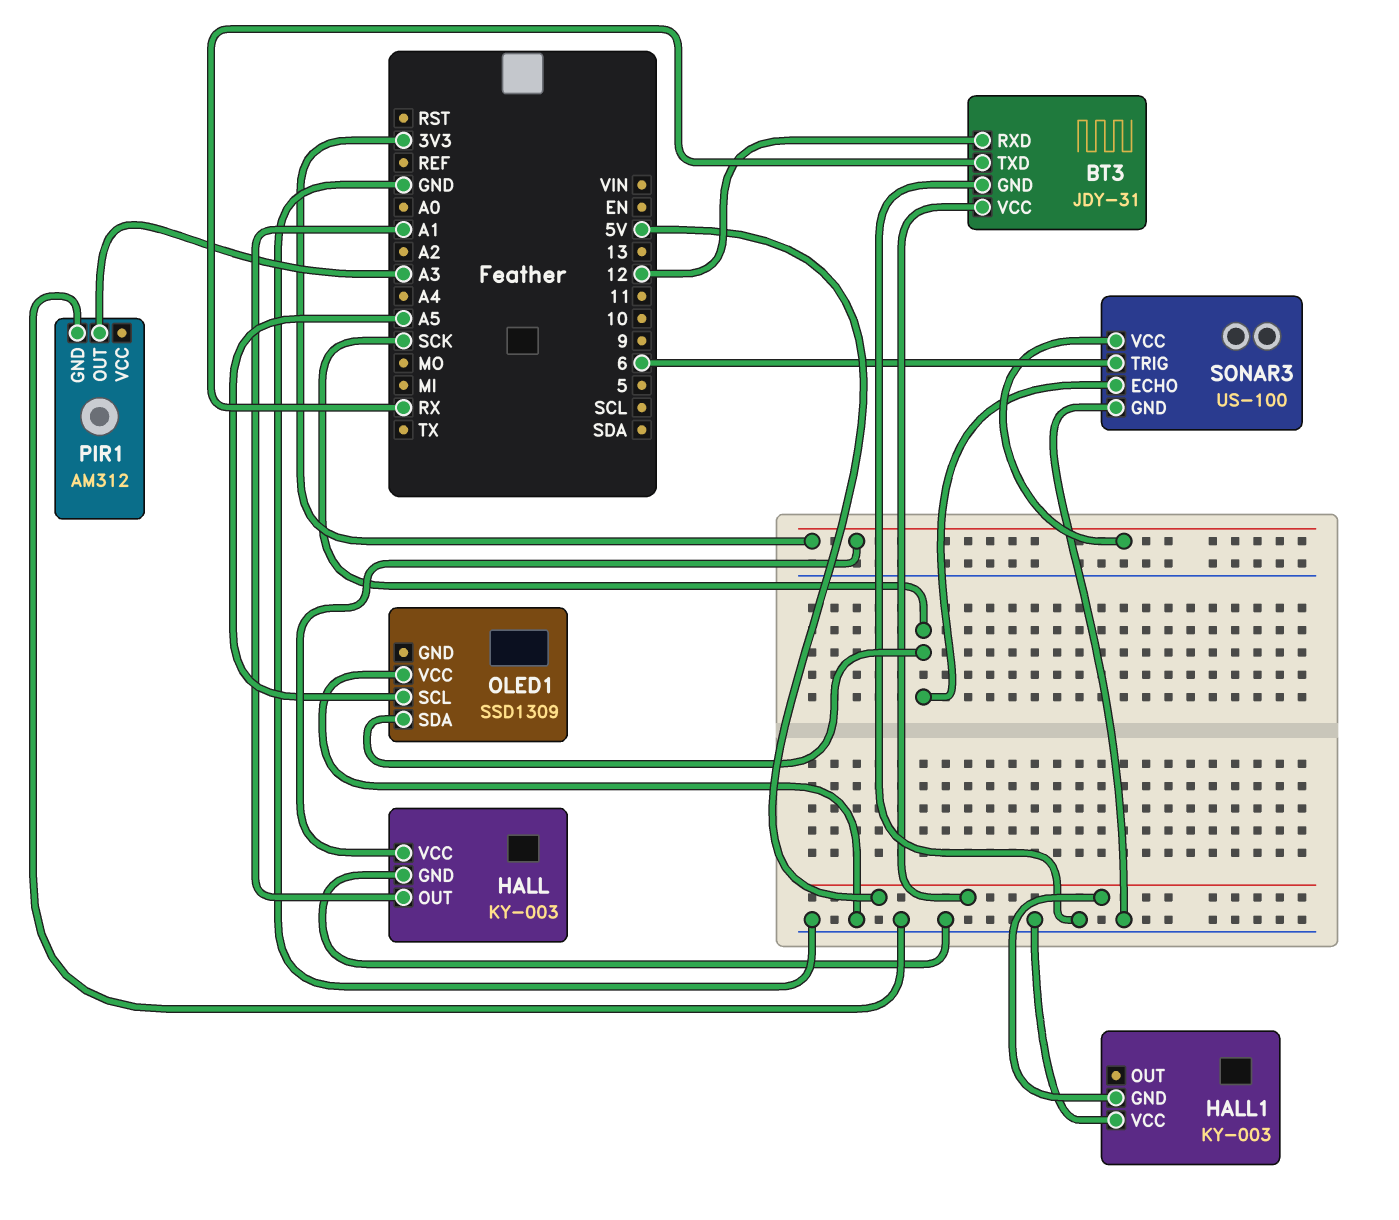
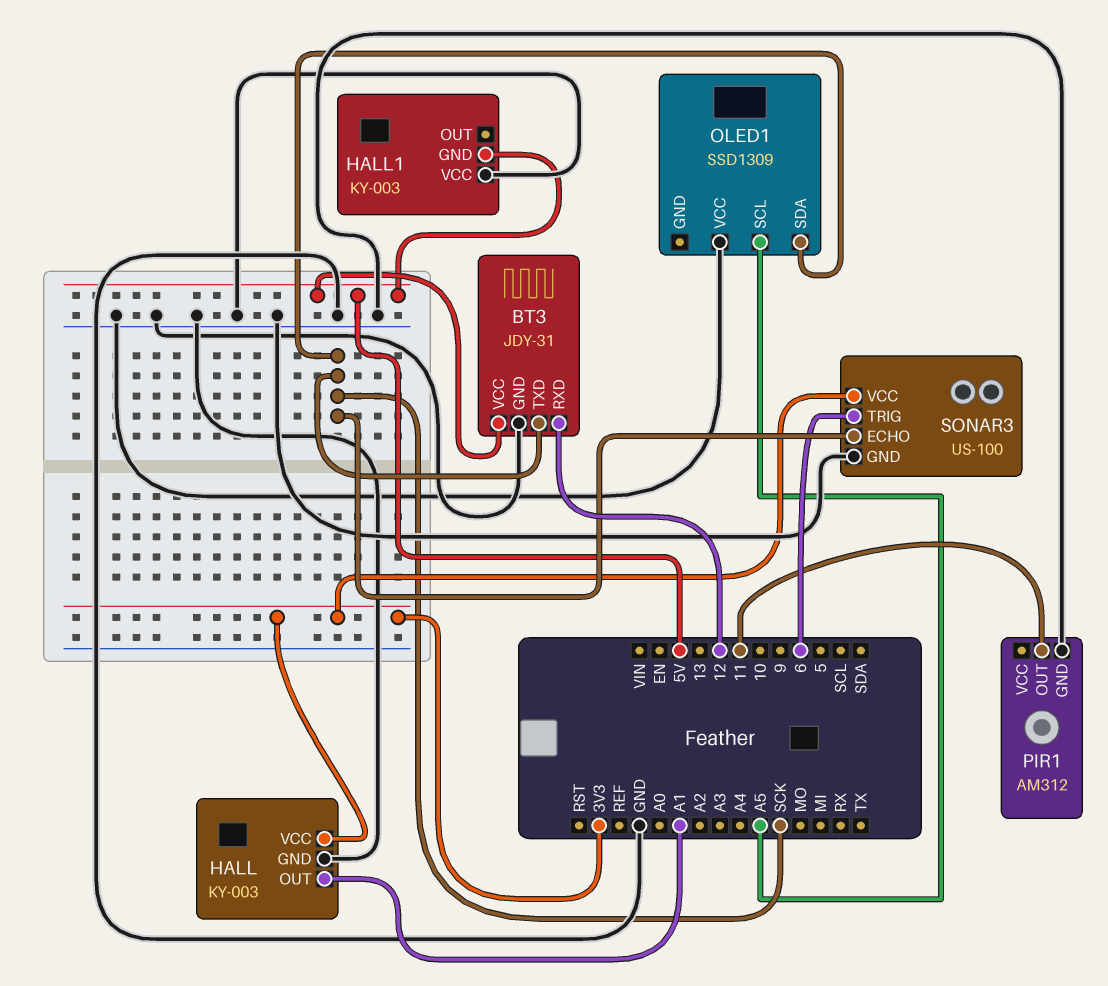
BT3 pin TXD: RX -> SCK
PIR1 pin OUT: A3 -> 11

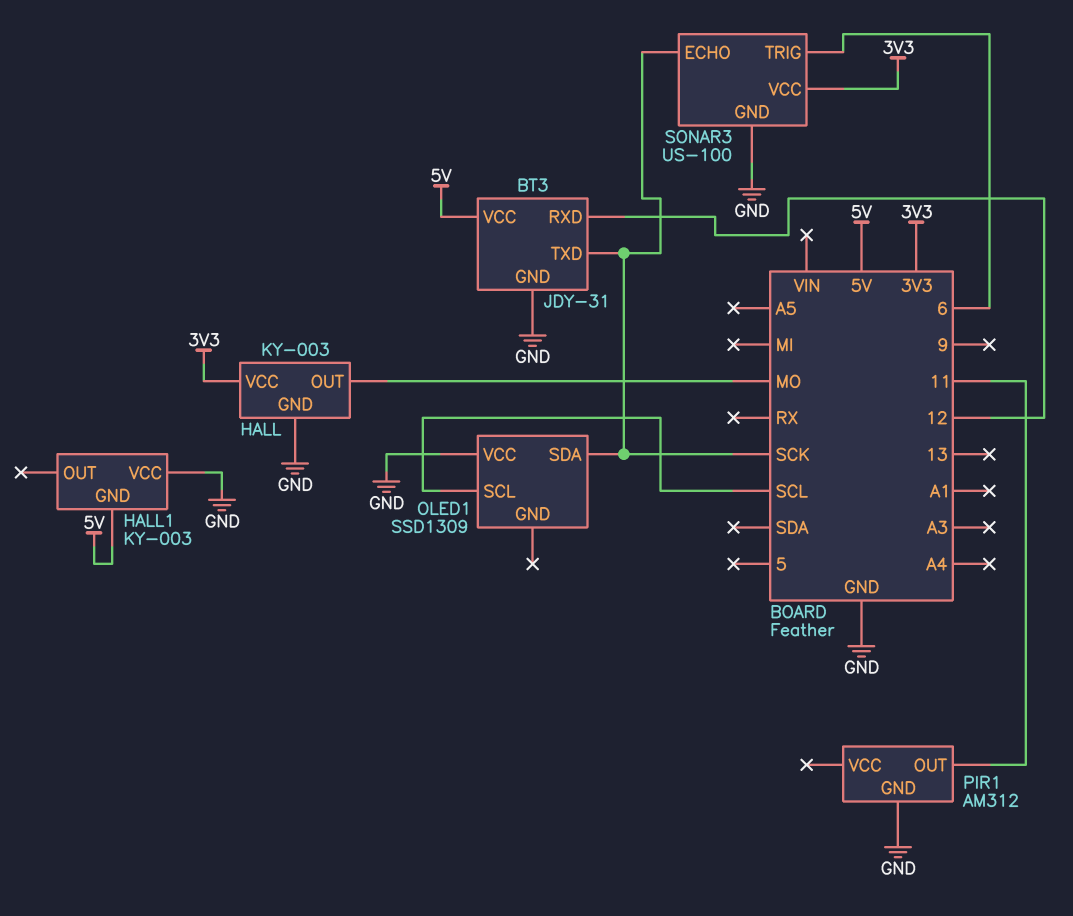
HALL pin OUT: A1 -> MO
OLED1 pin SCL: A5 -> SCL

